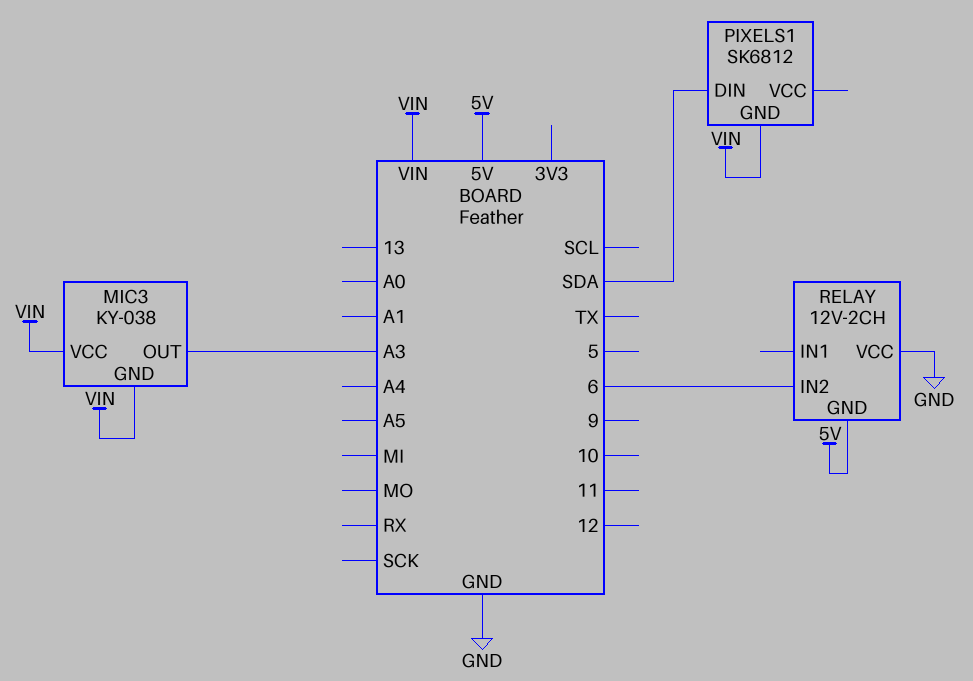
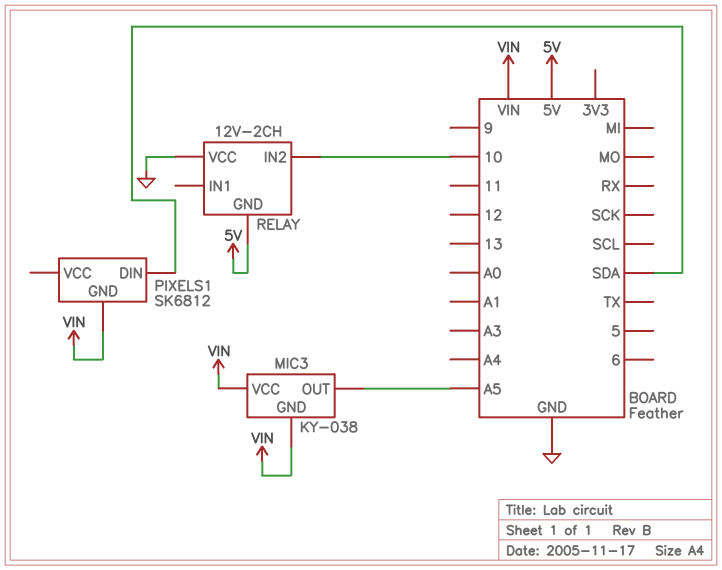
MIC3 pin OUT: A3 -> A5
RELAY pin IN2: 6 -> 10

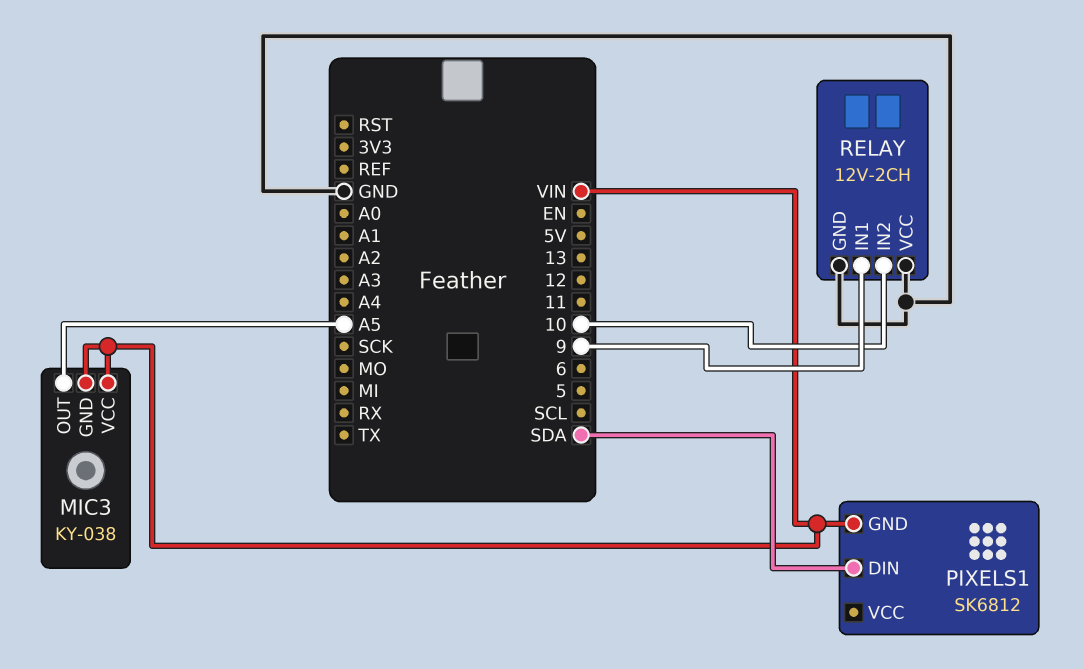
RELAY pin GND: 5V -> GND
RELAY pin IN1: none -> 9

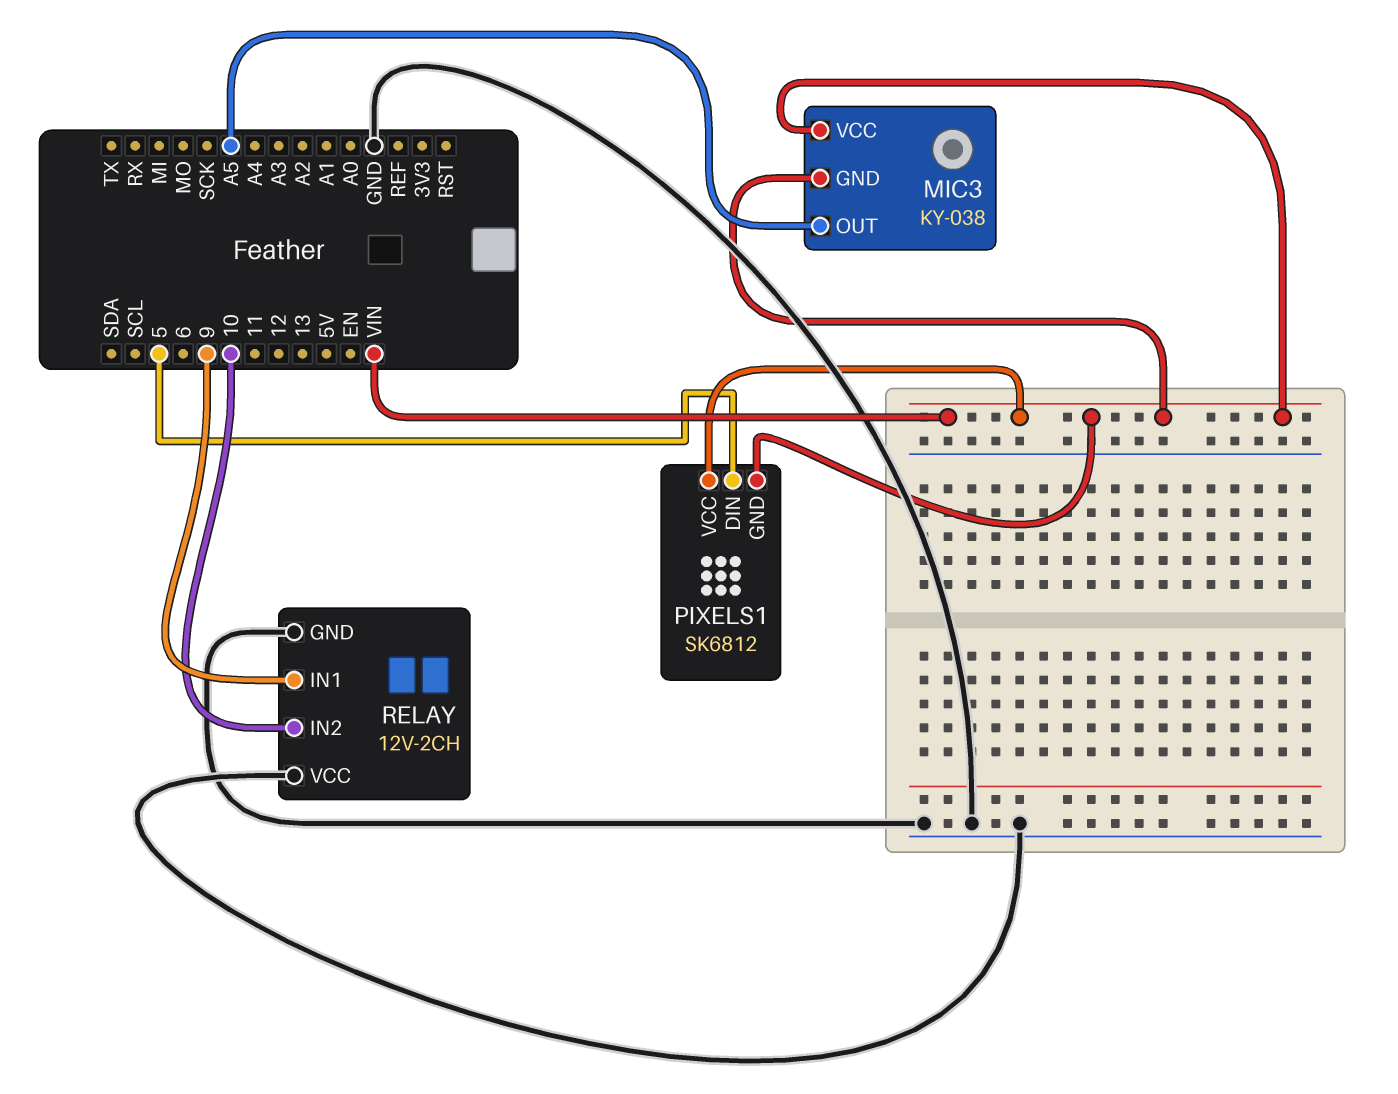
PIXELS1 pin DIN: SDA -> 5
PIXELS1 pin VCC: none -> VIN

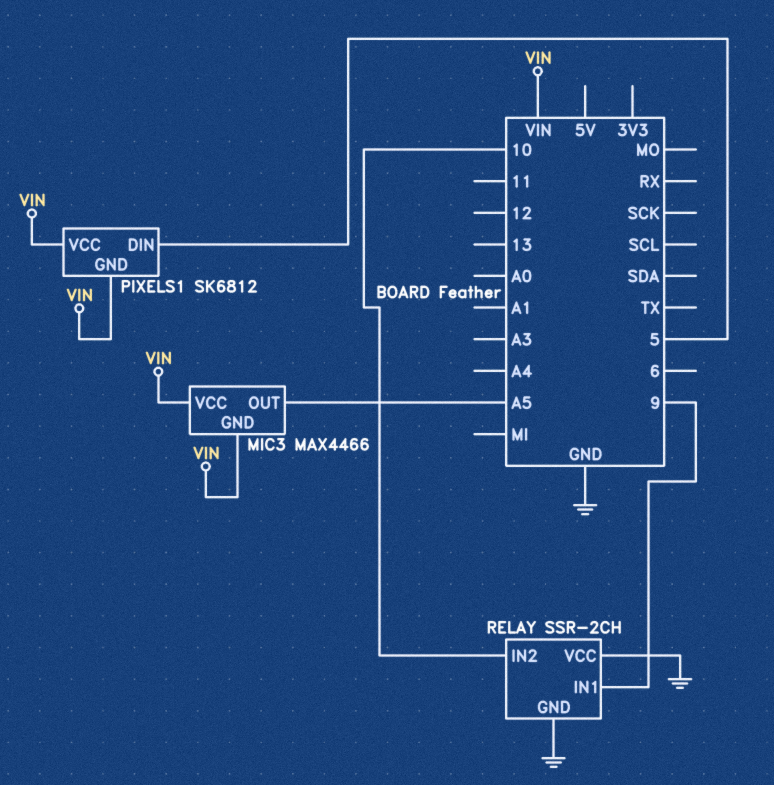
MIC3: KY-038 -> MAX4466
RELAY: 12V-2CH -> SSR-2CH

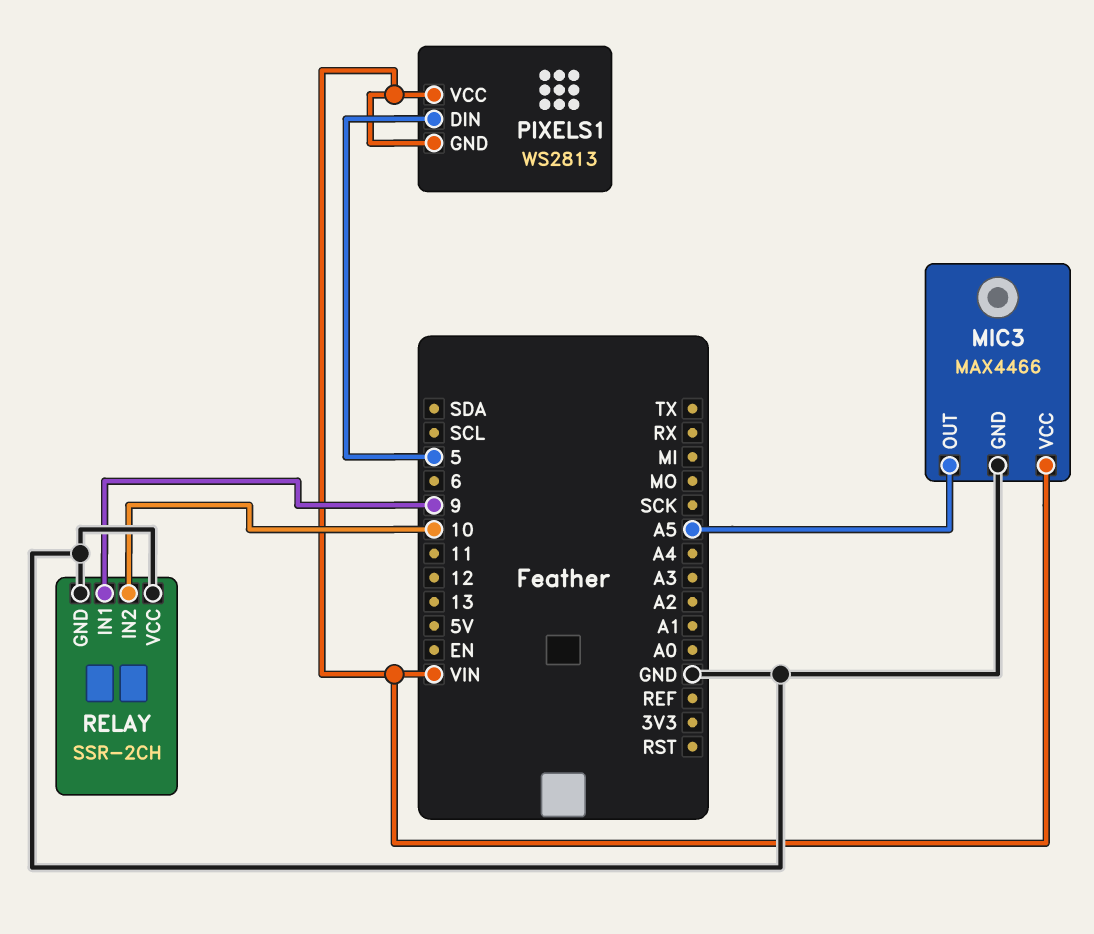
MIC3 pin GND: VIN -> GND
PIXELS1: SK6812 -> WS2813

